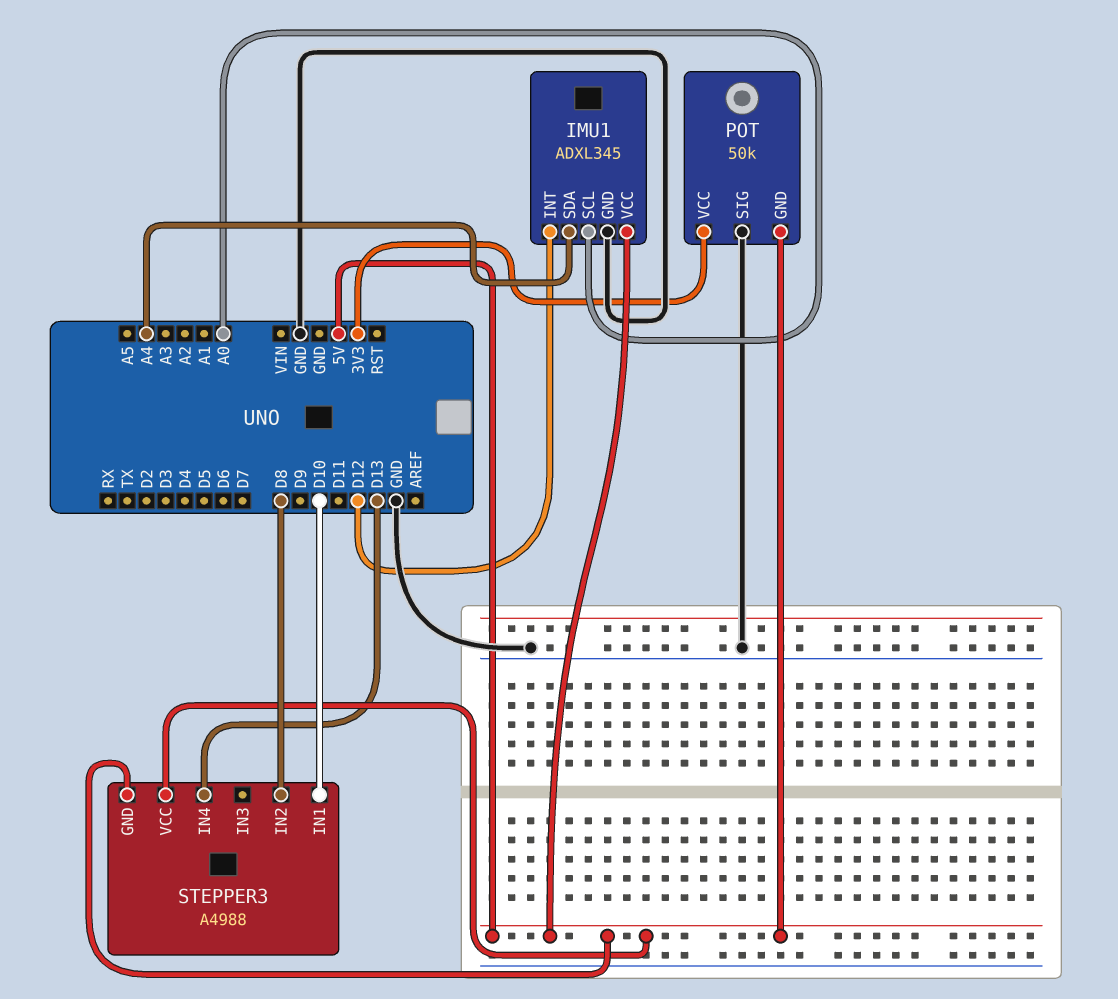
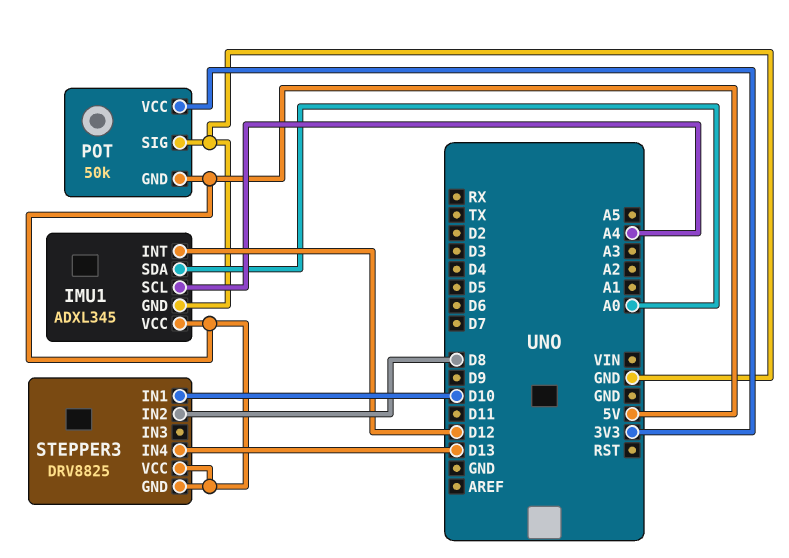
IMU1 pin SCL: A0 -> A4
IMU1 pin SDA: A4 -> A0
STEPPER3: A4988 -> DRV8825

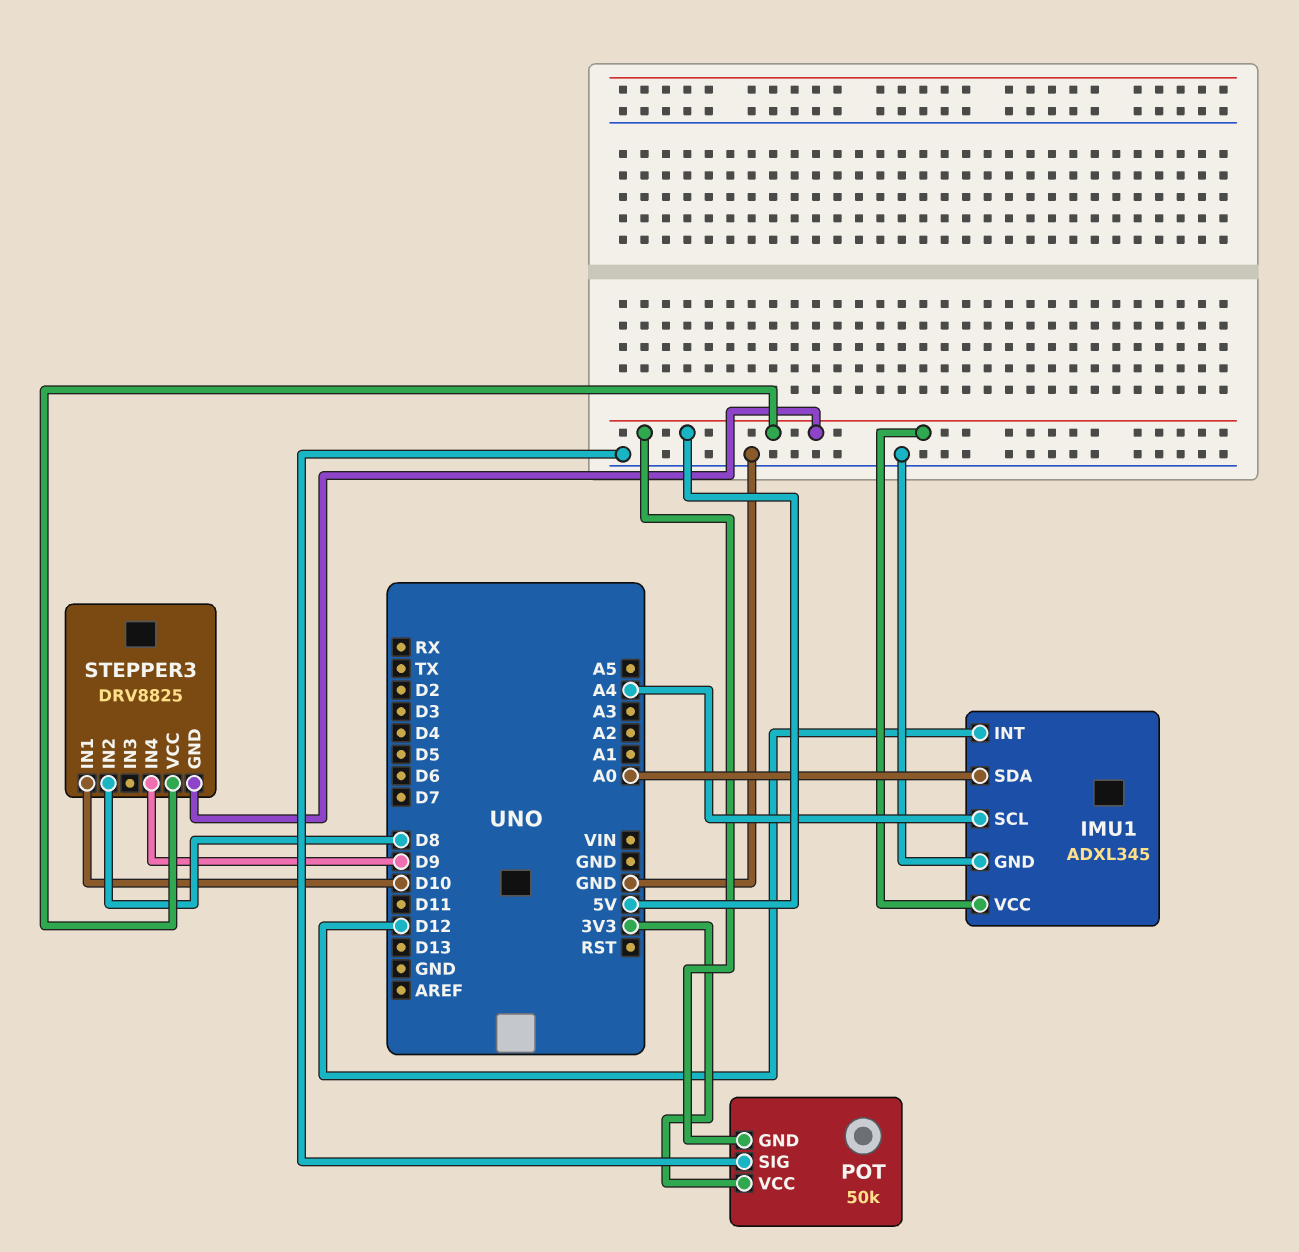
STEPPER3 pin IN4: D13 -> D9

